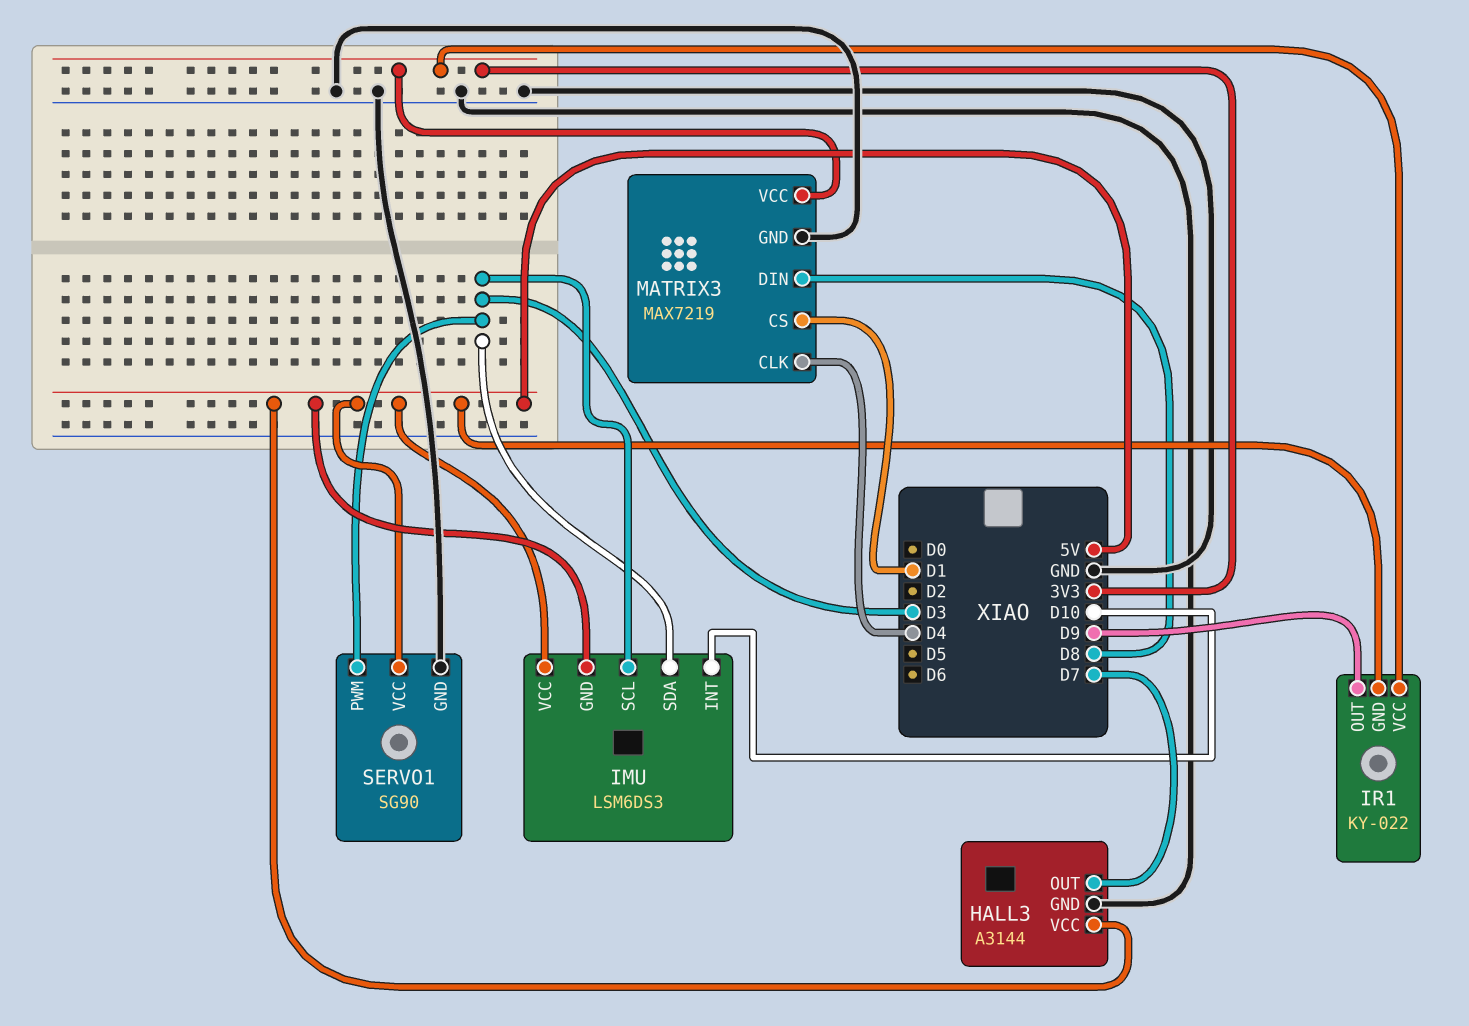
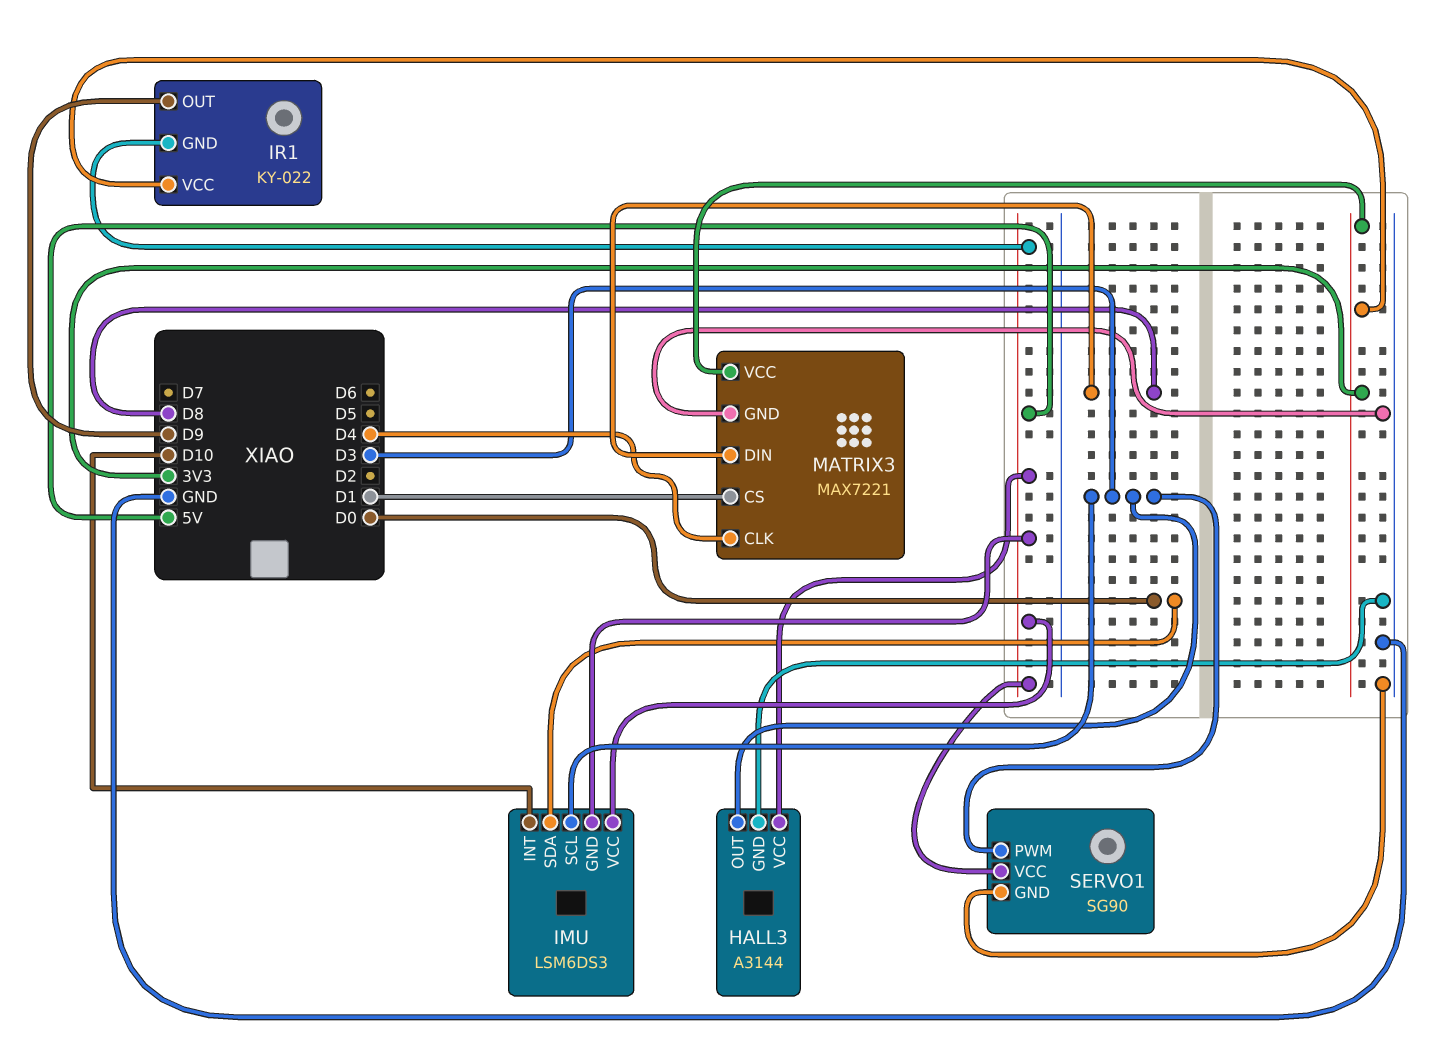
HALL3 pin OUT: D7 -> D3
IMU pin SDA: D3 -> D0
MATRIX3: MAX7219 -> MAX7221

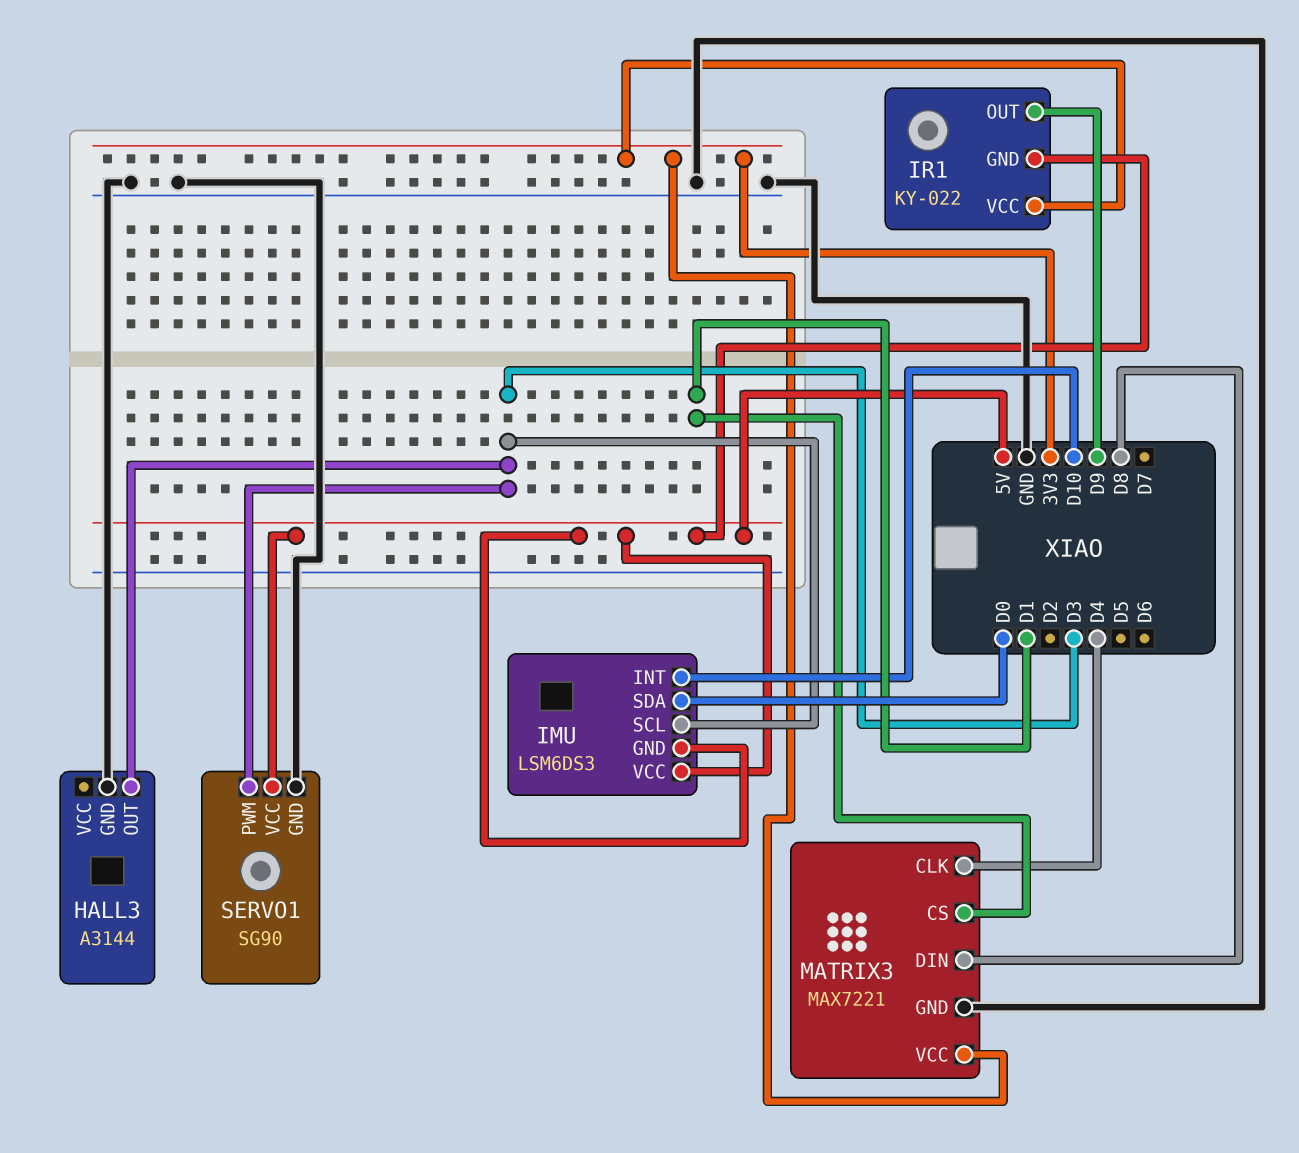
HALL3 pin VCC: 5V -> none

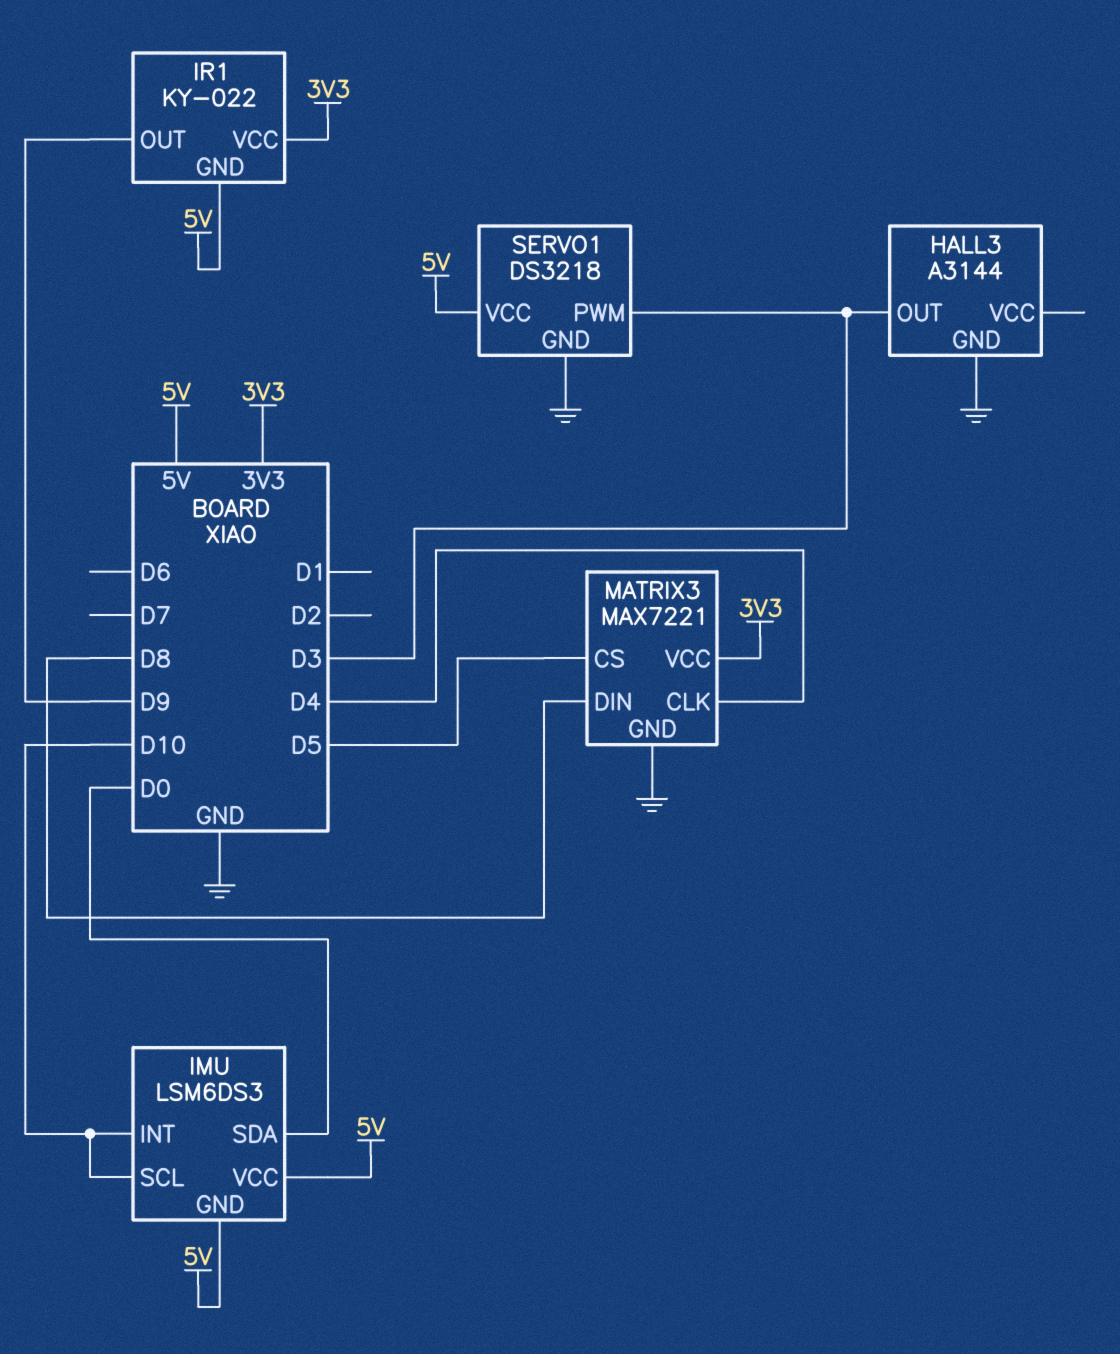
IMU pin SCL: D3 -> D10
MATRIX3 pin CS: D1 -> D5
SERVO1: SG90 -> DS3218

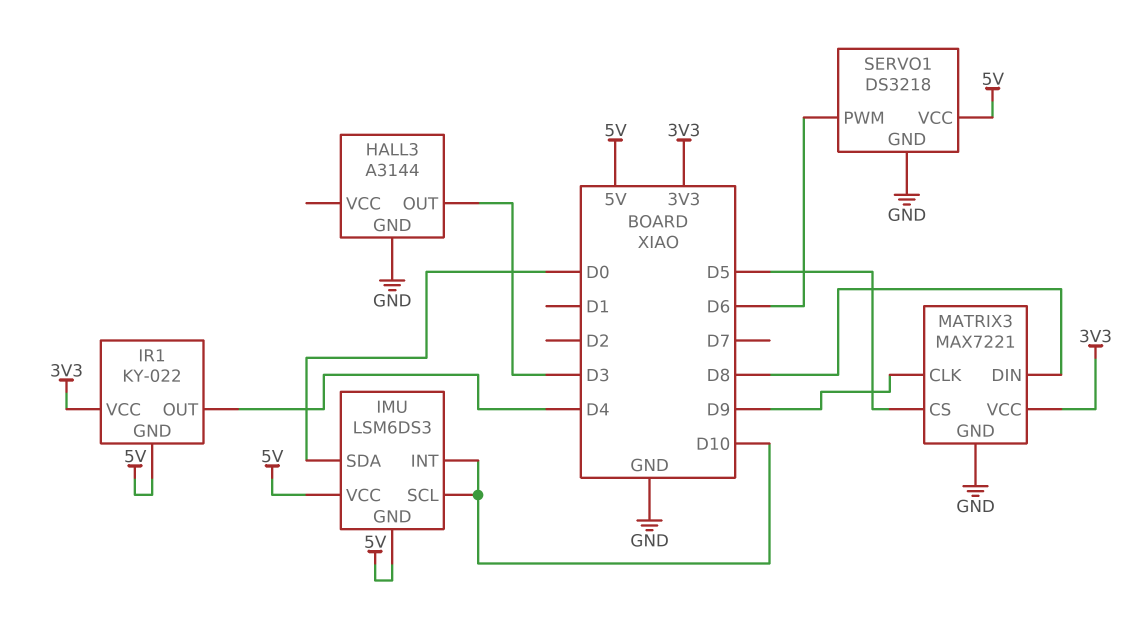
IR1 pin OUT: D9 -> D4
MATRIX3 pin CLK: D4 -> D9
SERVO1 pin PWM: D3 -> D6

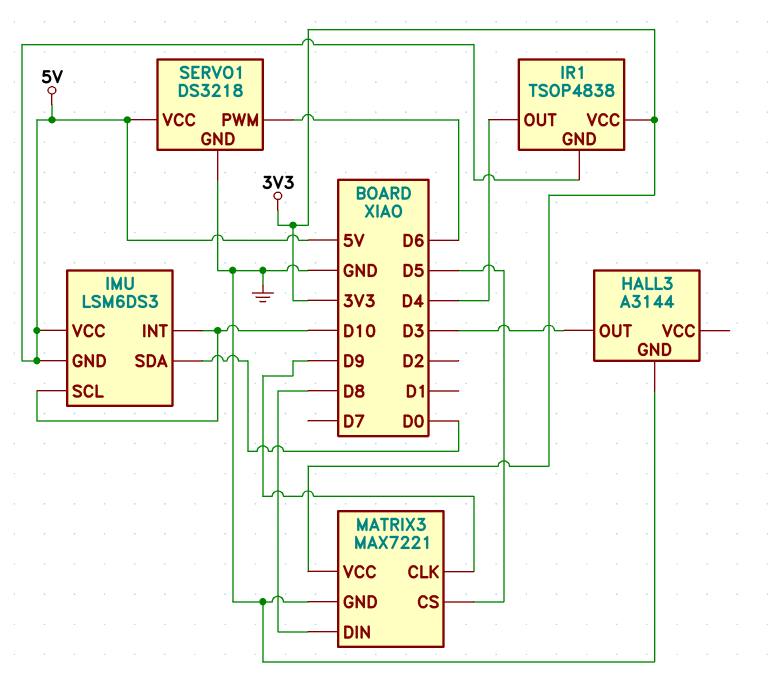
IR1: KY-022 -> TSOP4838

